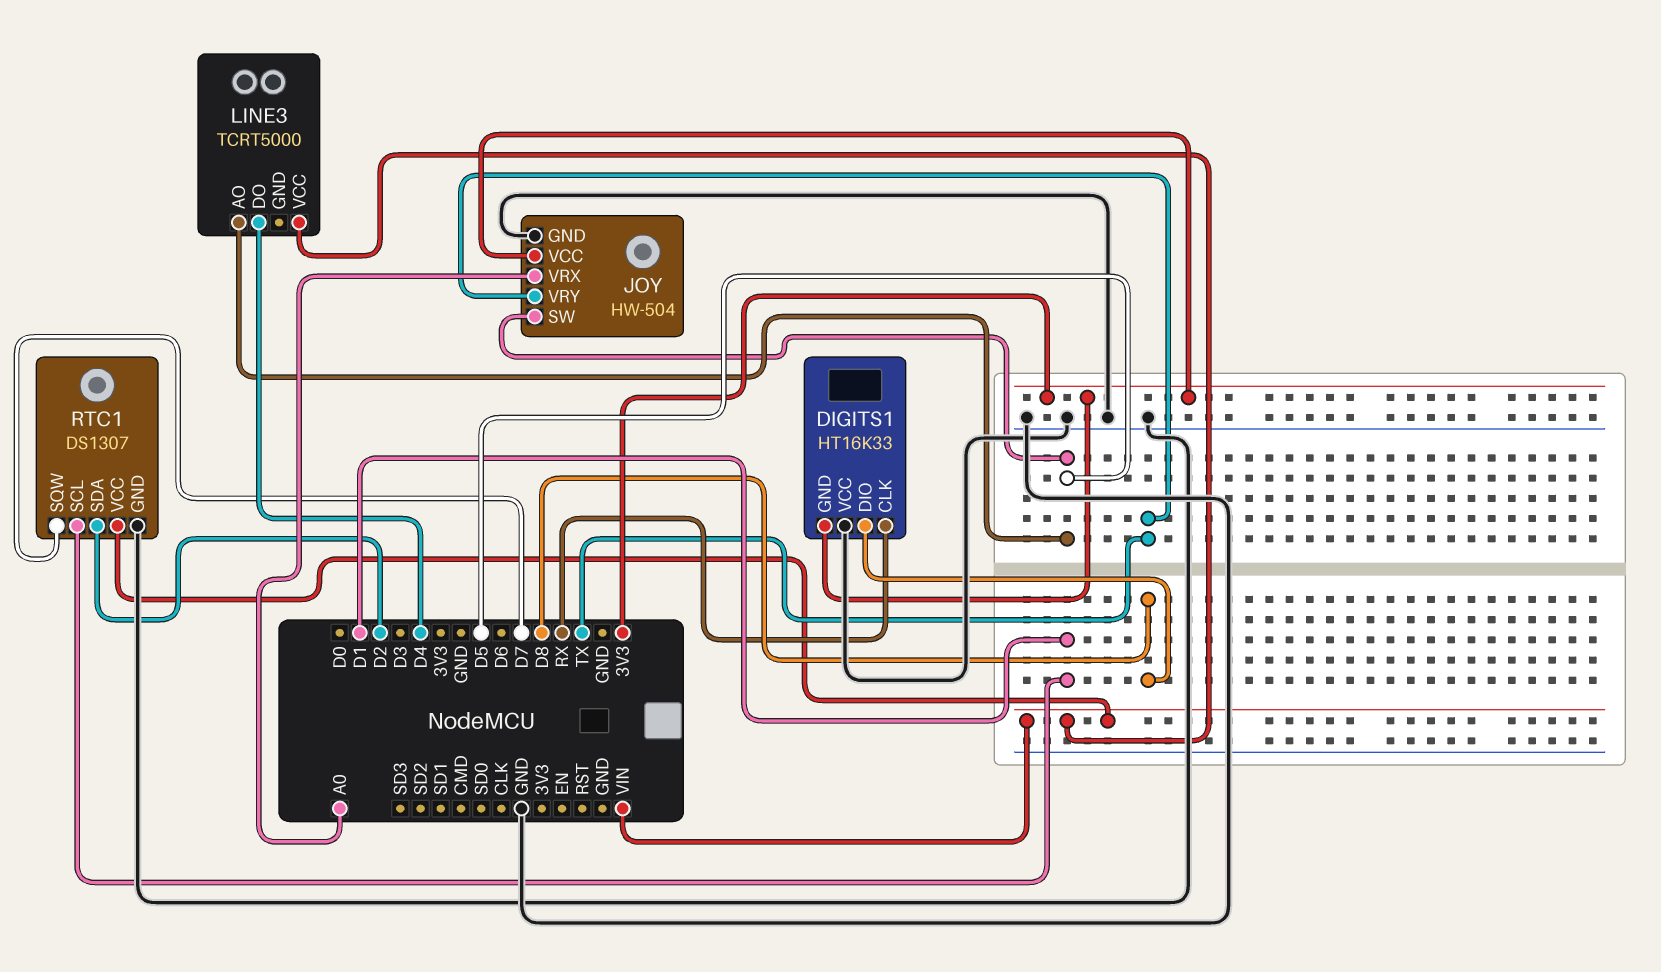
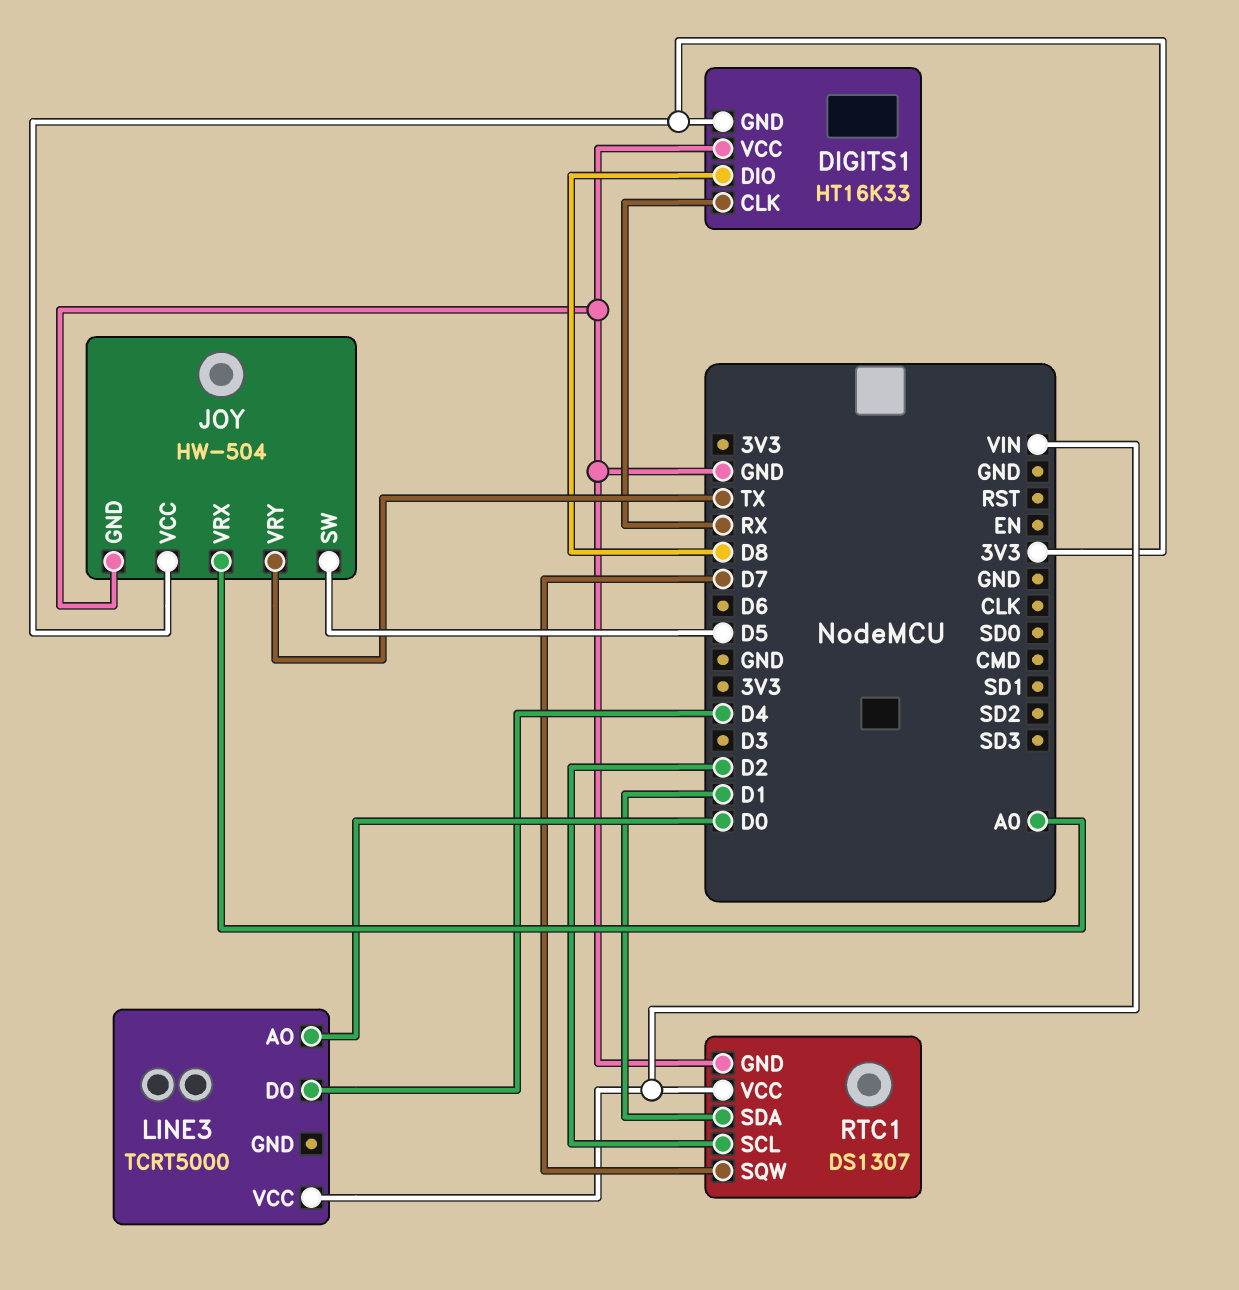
LINE3 pin AO: D5 -> D0
RTC1 pin SCL: D1 -> D2
RTC1 pin SDA: D2 -> D1

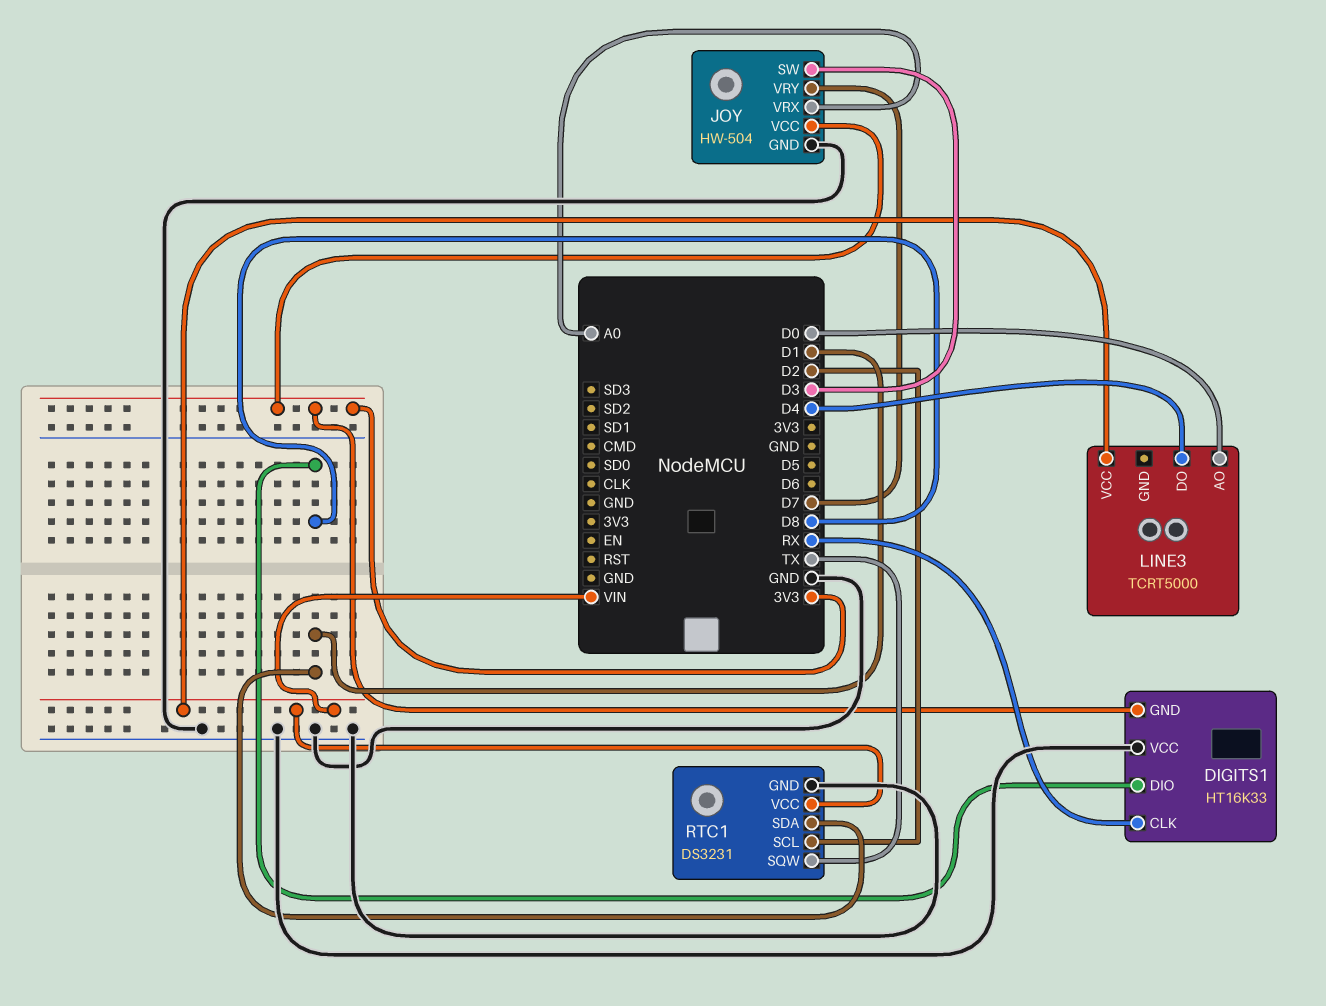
JOY pin SW: D5 -> D3
JOY pin VRY: TX -> D7
RTC1: DS1307 -> DS3231
RTC1 pin SQW: D7 -> TX

